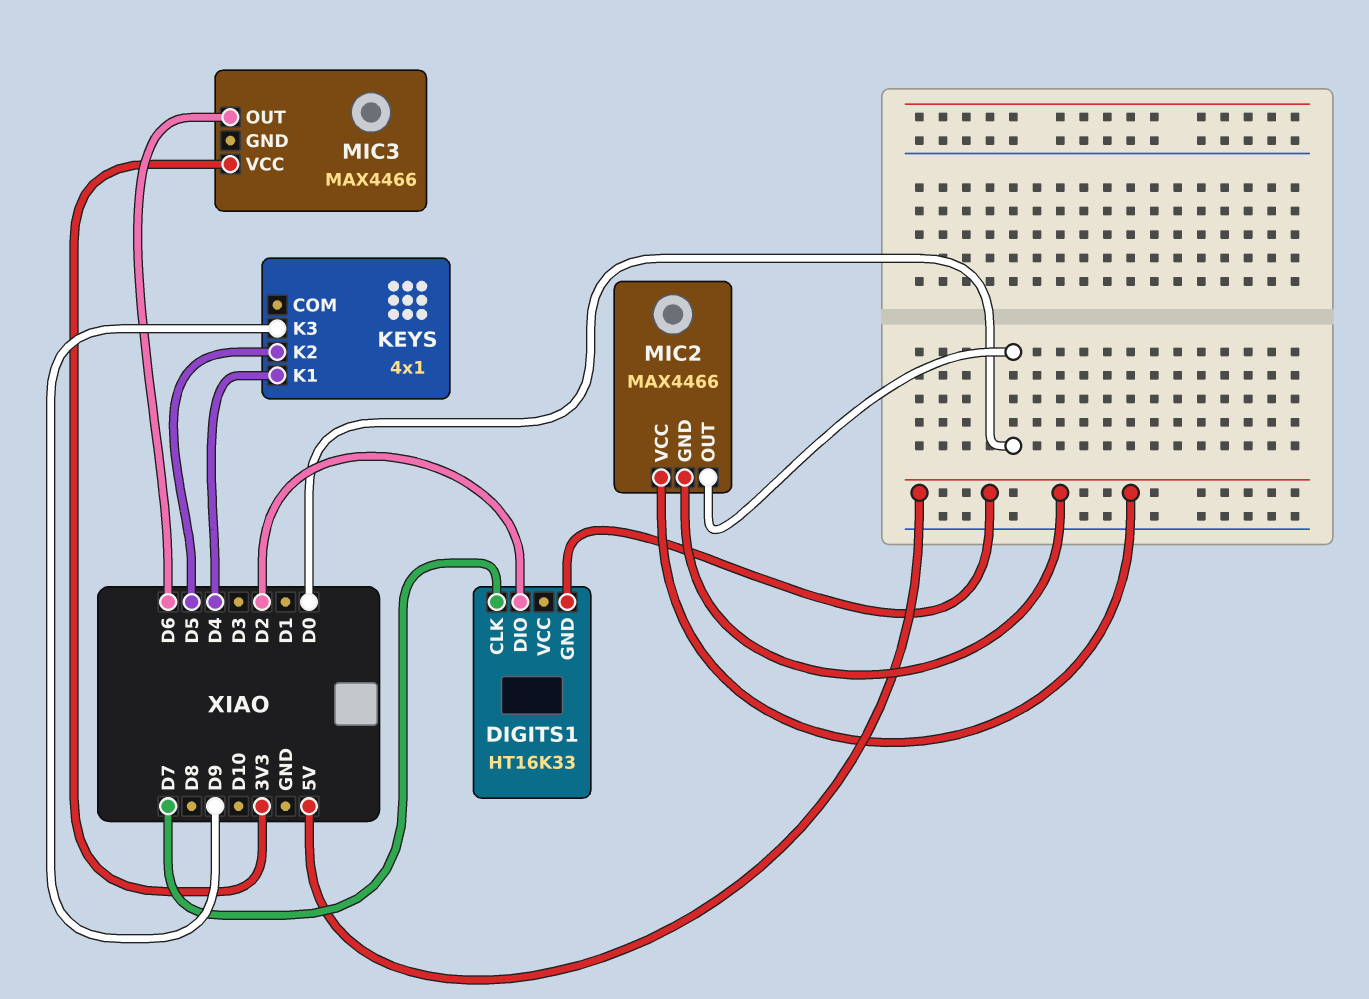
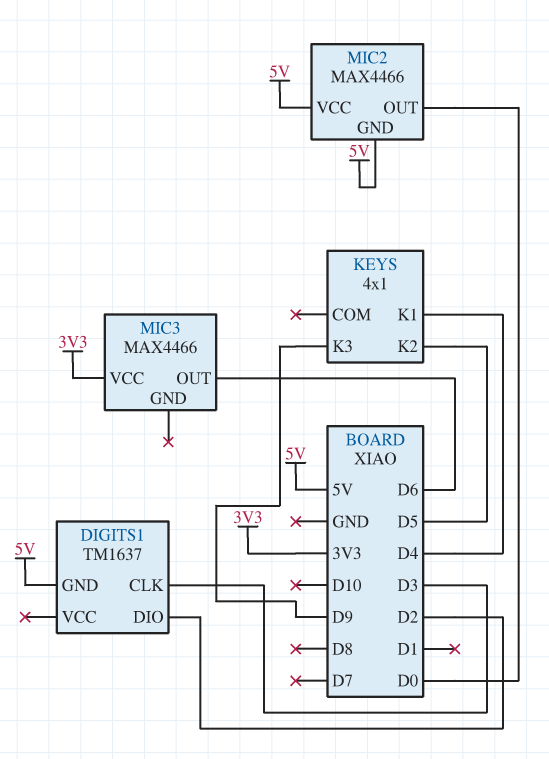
DIGITS1: HT16K33 -> TM1637
DIGITS1 pin CLK: D7 -> D3

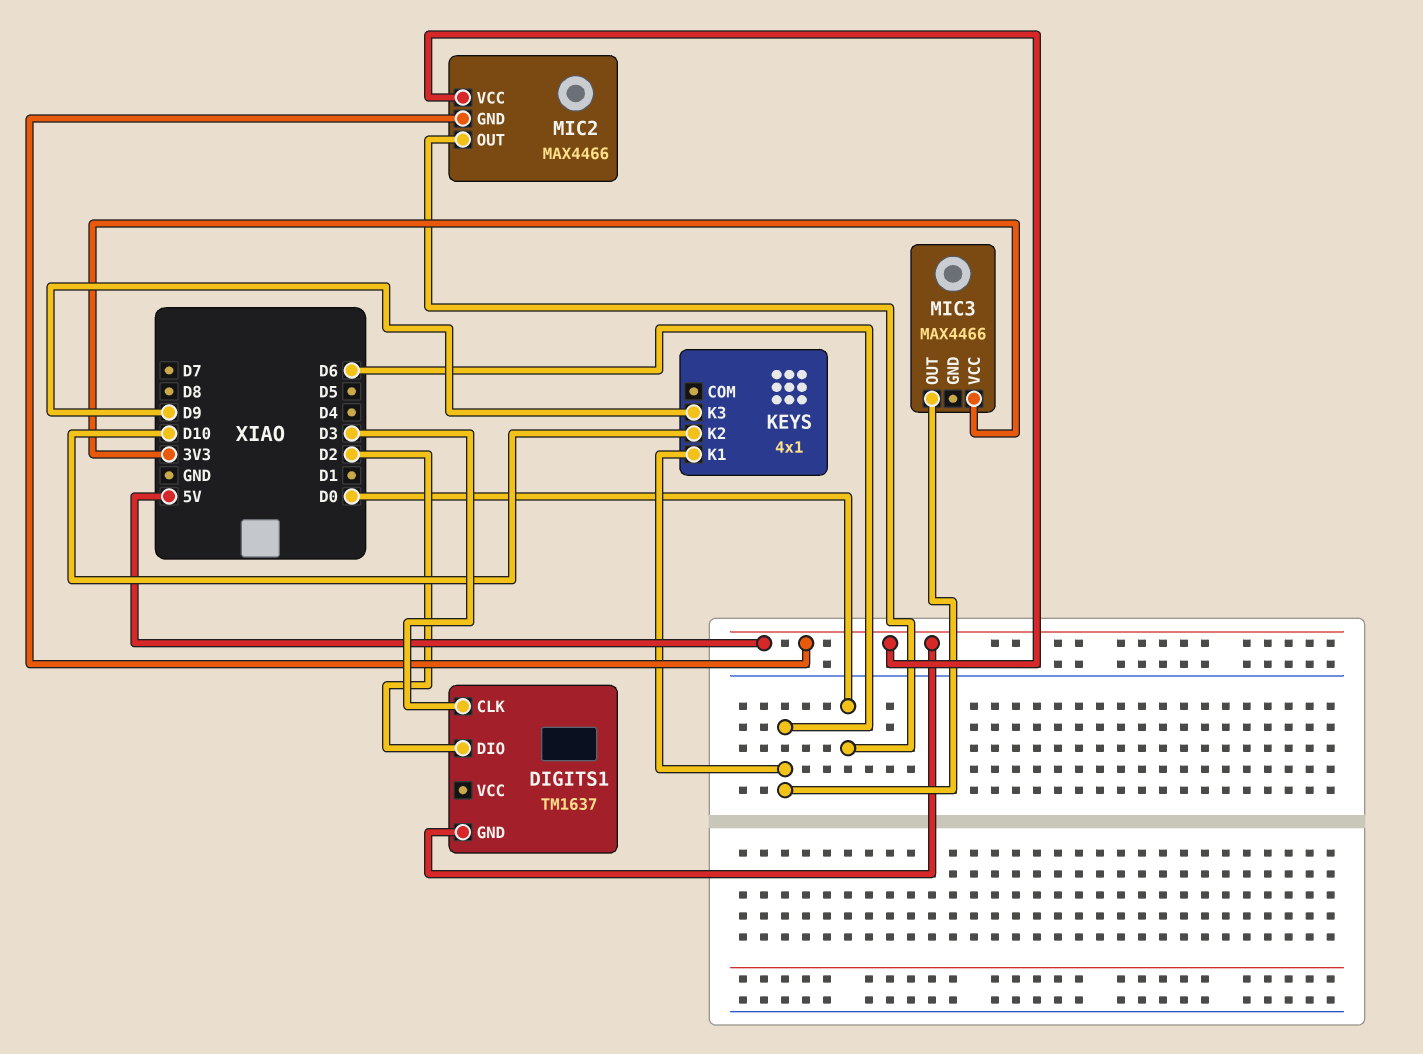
KEYS pin K1: D4 -> D6
KEYS pin K2: D5 -> D10

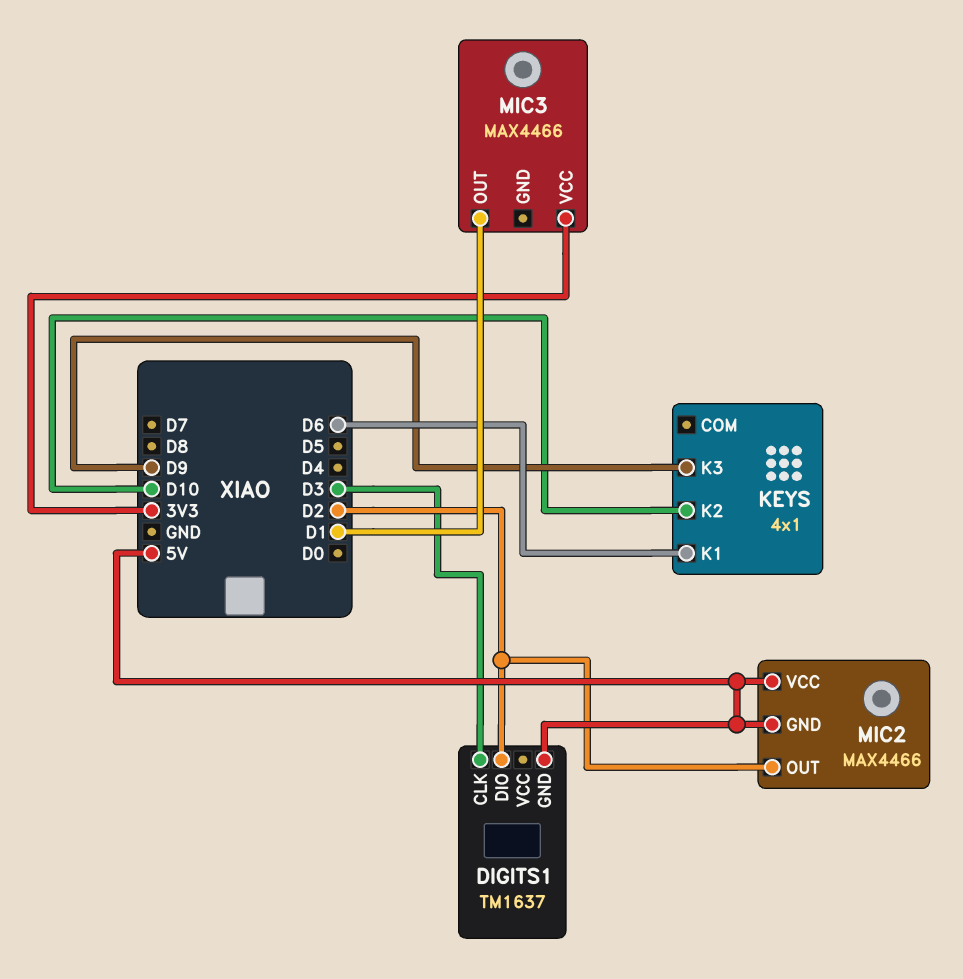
MIC2 pin OUT: D0 -> D2
MIC3 pin OUT: D6 -> D1

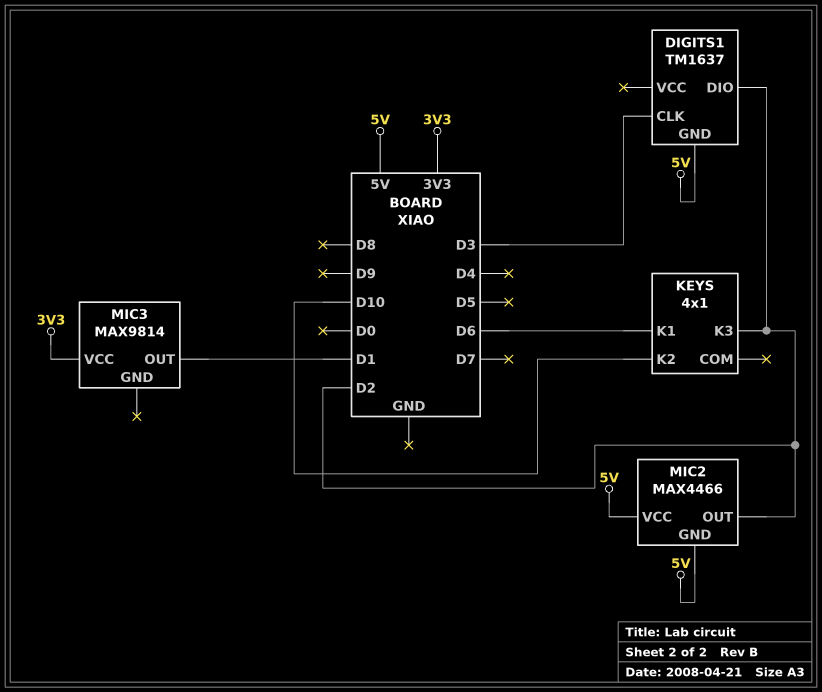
KEYS pin K3: D9 -> D2
MIC3: MAX4466 -> MAX9814

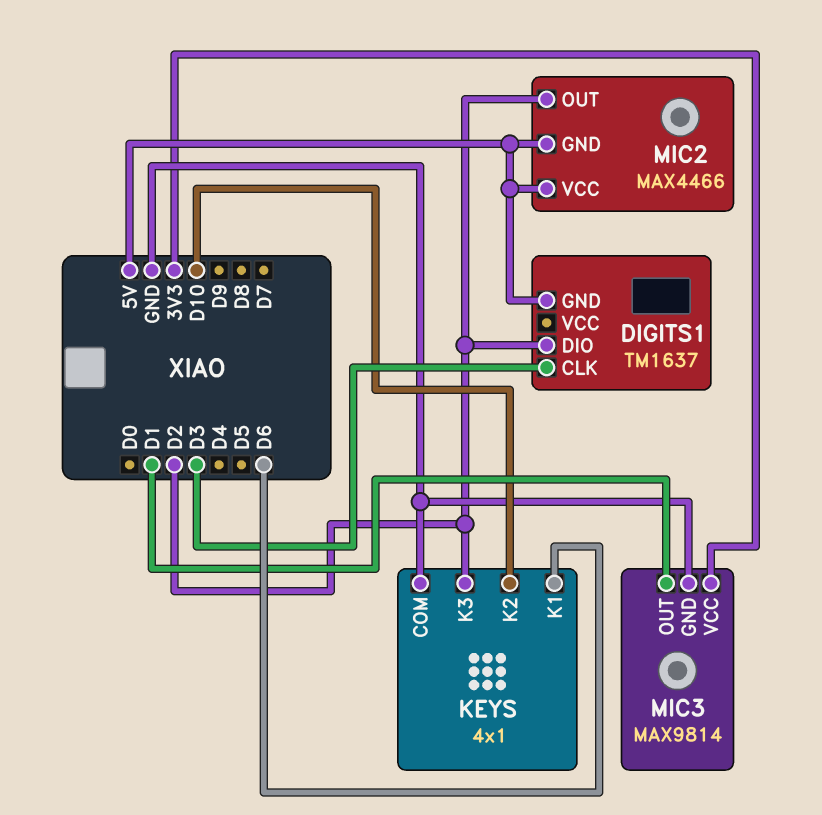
KEYS pin COM: none -> GND
MIC3 pin GND: none -> GND

